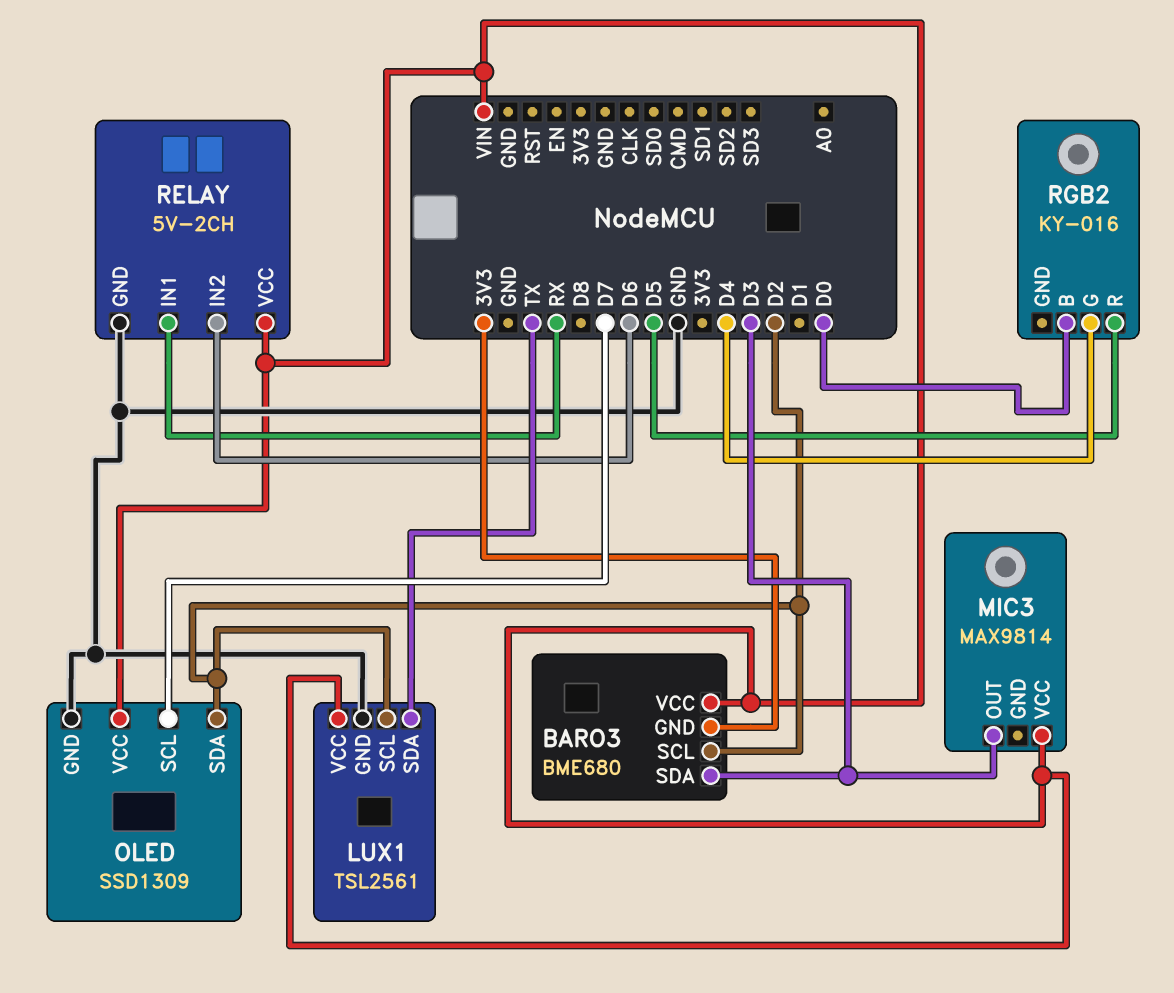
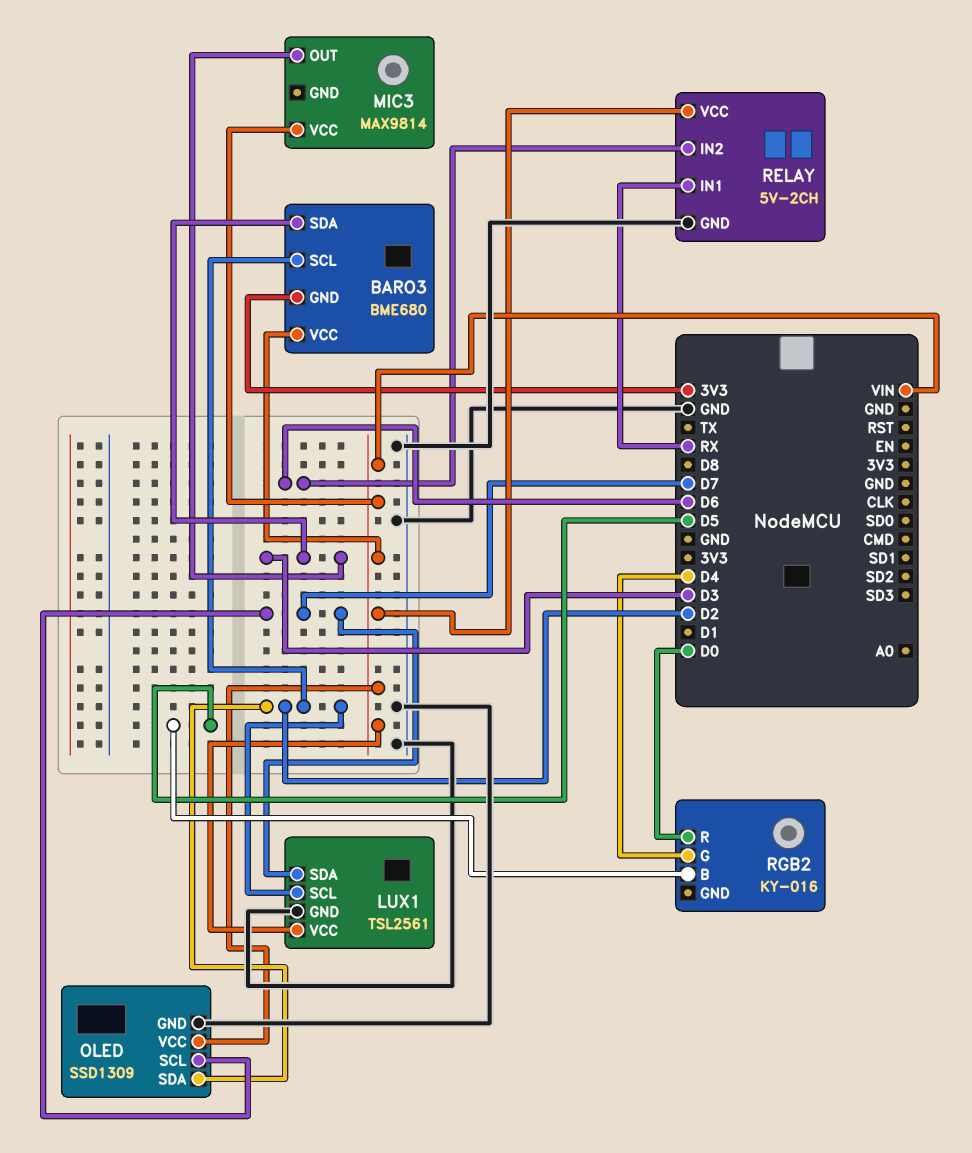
LUX1 pin SDA: TX -> D7
RGB2 pin B: D0 -> D5
RGB2 pin R: D5 -> D0

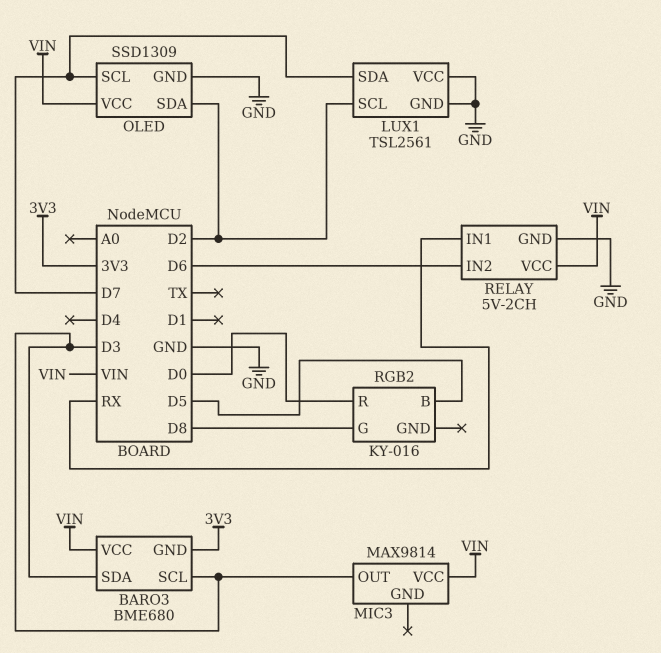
BARO3 pin SCL: D2 -> D3
LUX1 pin VCC: VIN -> GND
RGB2 pin G: D4 -> D8

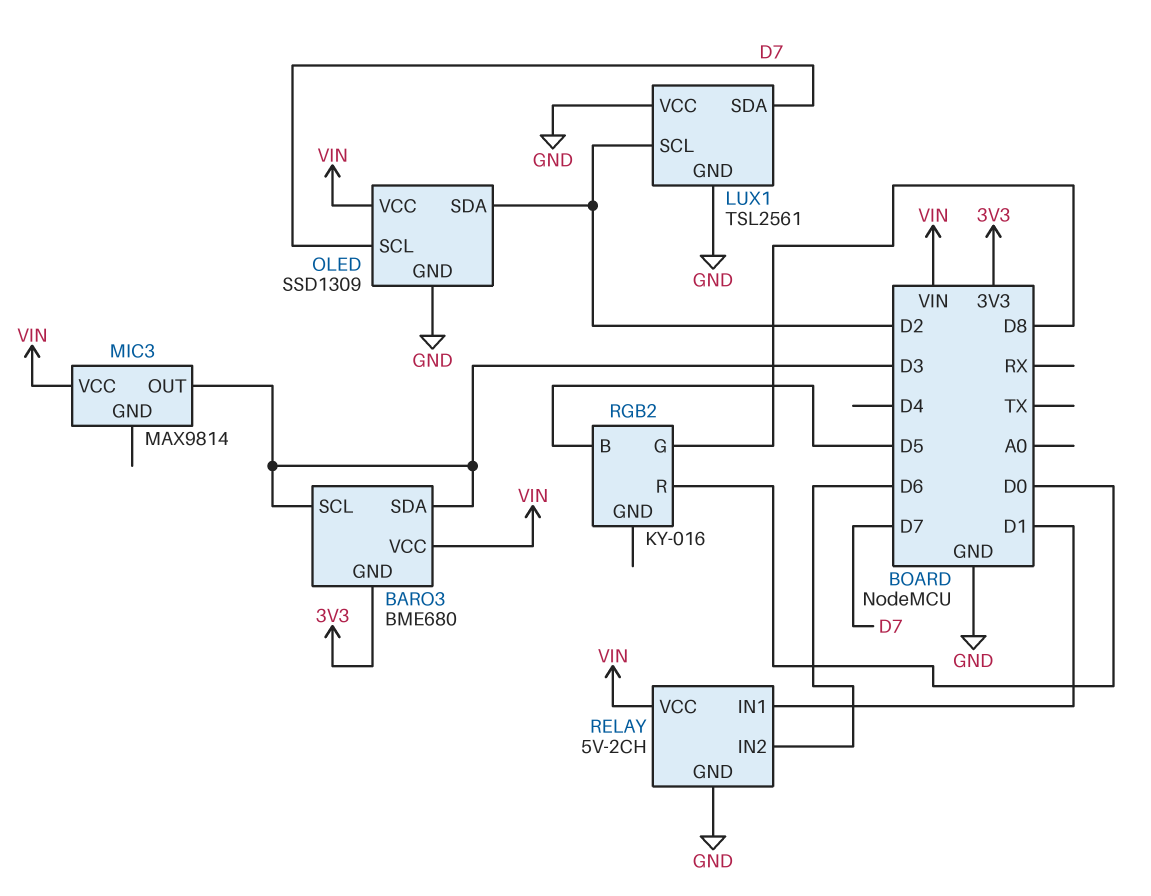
RELAY pin IN1: RX -> D1

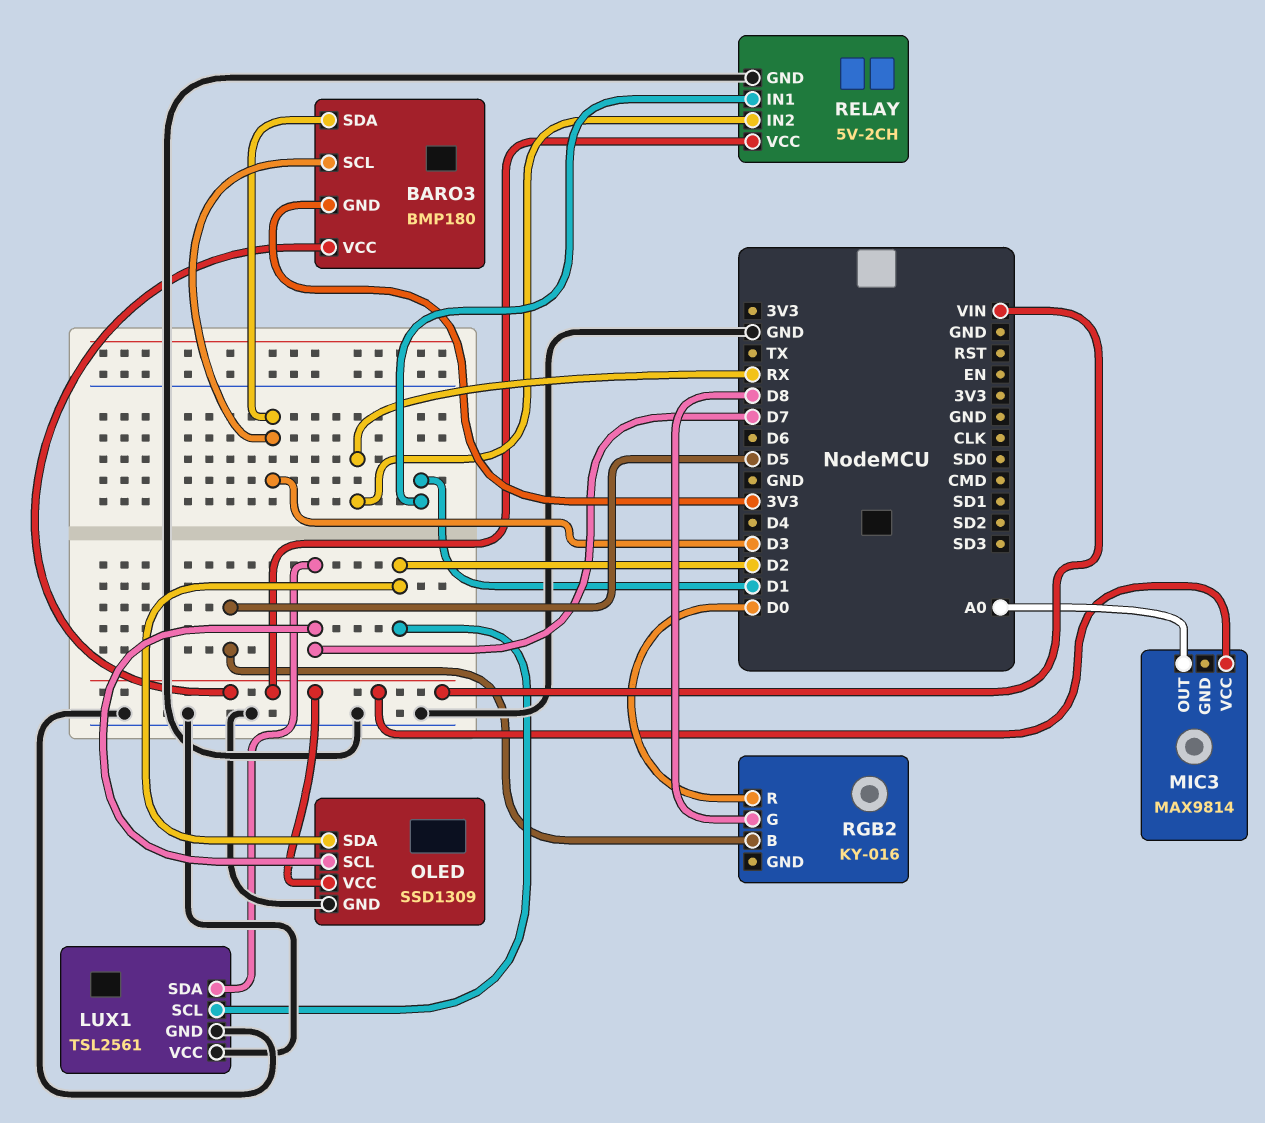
BARO3: BME680 -> BMP180
MIC3 pin OUT: D3 -> A0
RELAY pin IN2: D6 -> RX

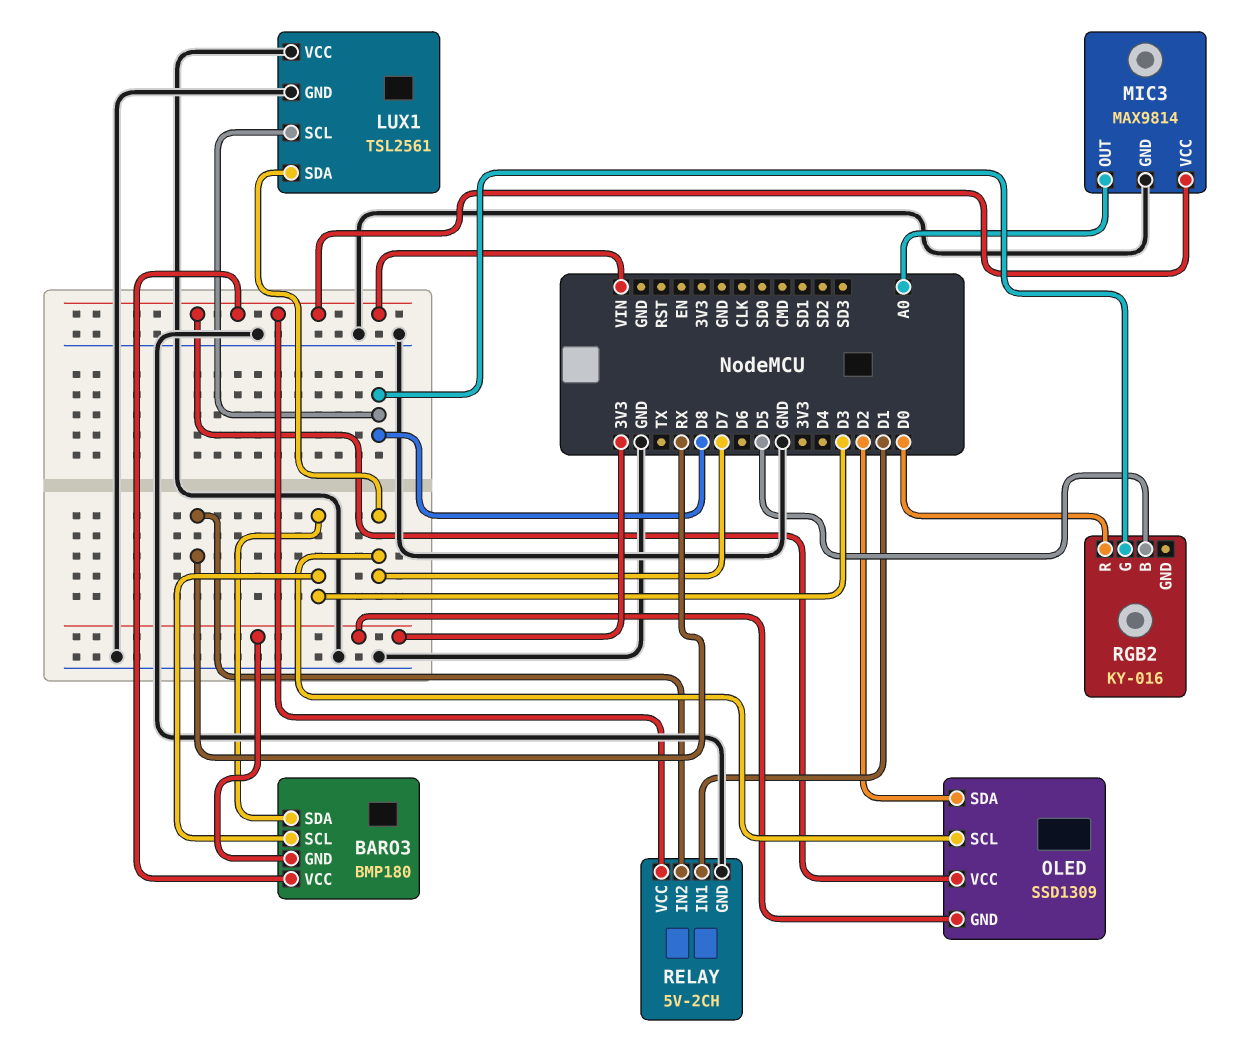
LUX1 pin SCL: D2 -> D8
MIC3 pin GND: none -> GND
OLED pin GND: GND -> 3V3

